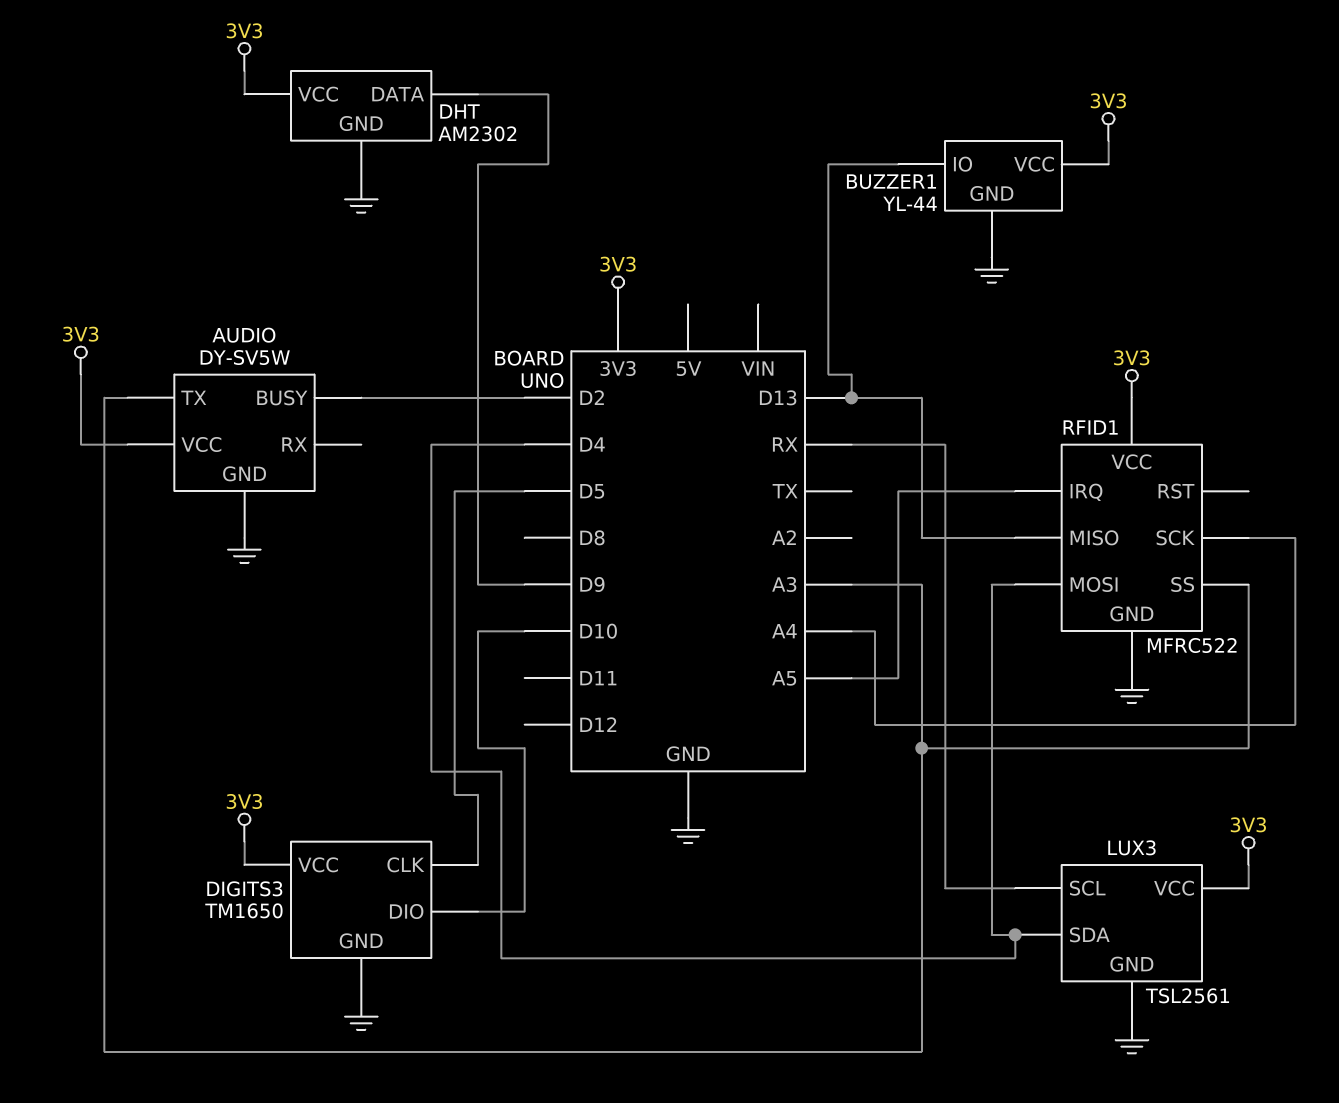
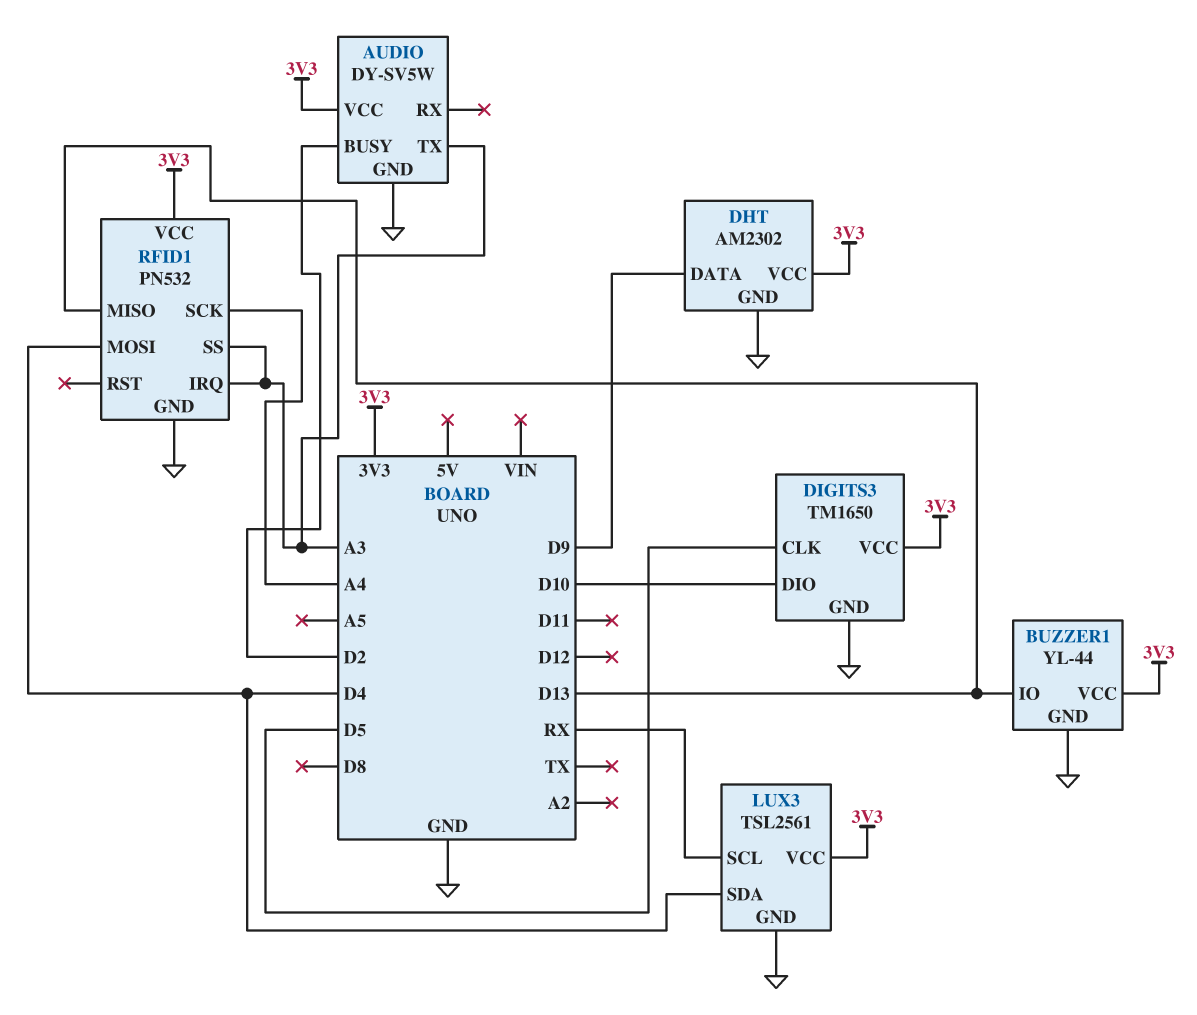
RFID1: MFRC522 -> PN532
RFID1 pin IRQ: A5 -> A3

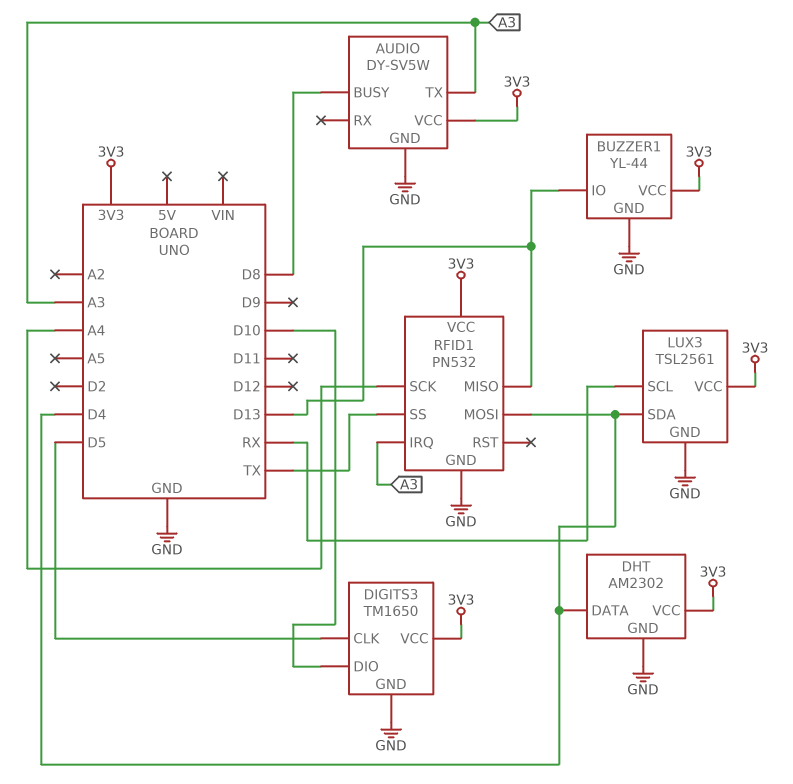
AUDIO pin BUSY: D2 -> D8
DHT pin DATA: D9 -> D4
RFID1 pin SS: A3 -> TX

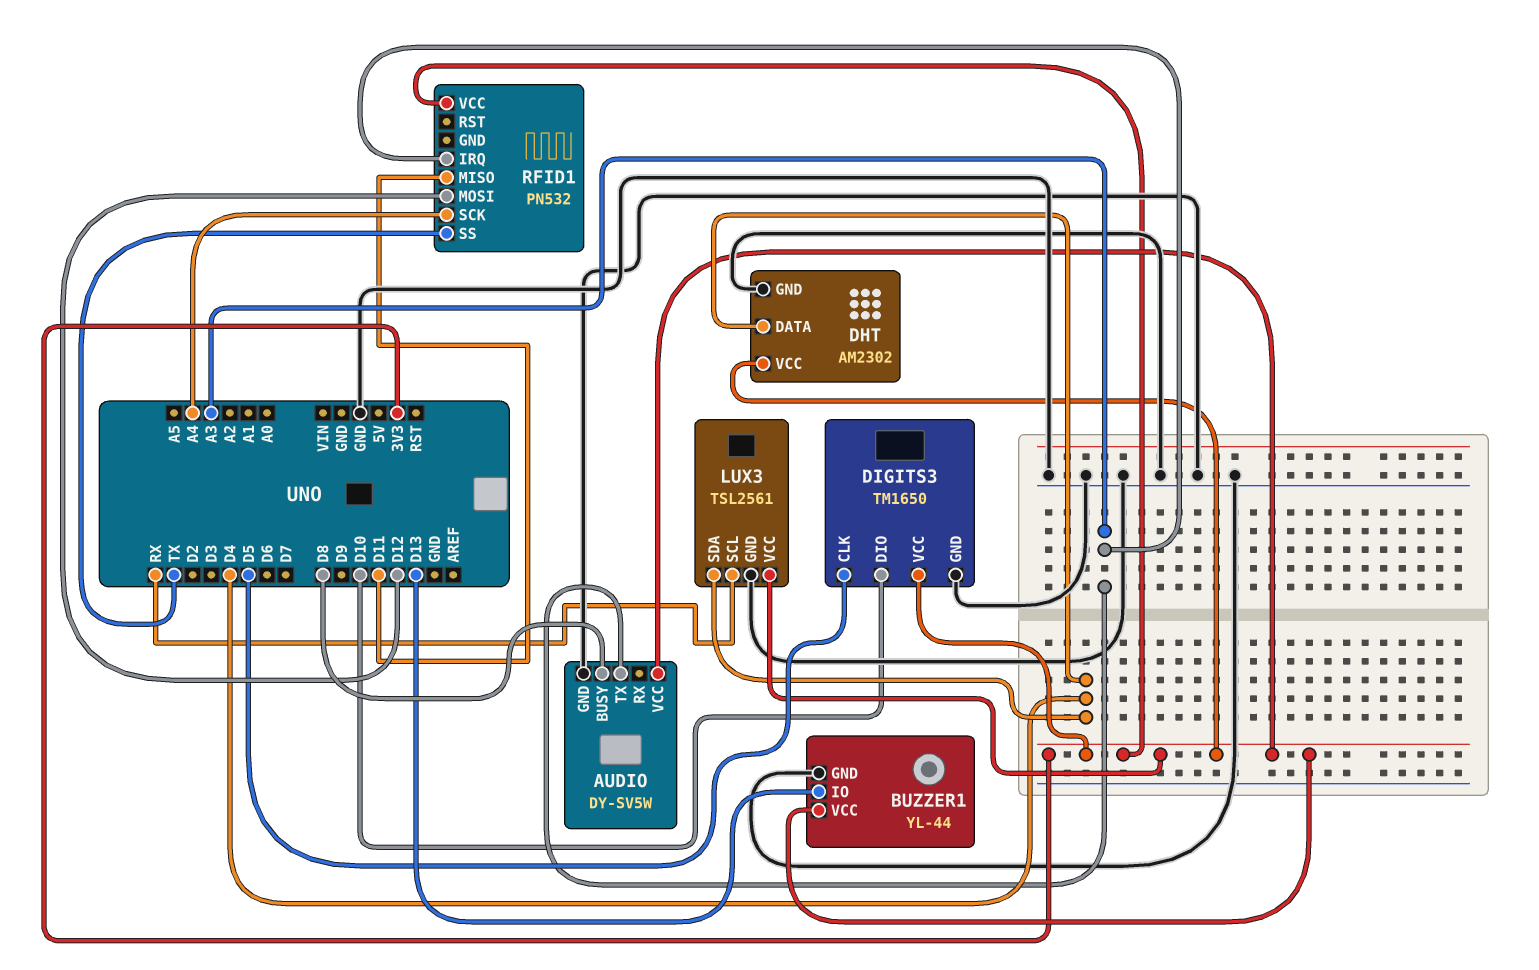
RFID1 pin GND: GND -> none
RFID1 pin MISO: D13 -> D11
RFID1 pin MOSI: D4 -> D12

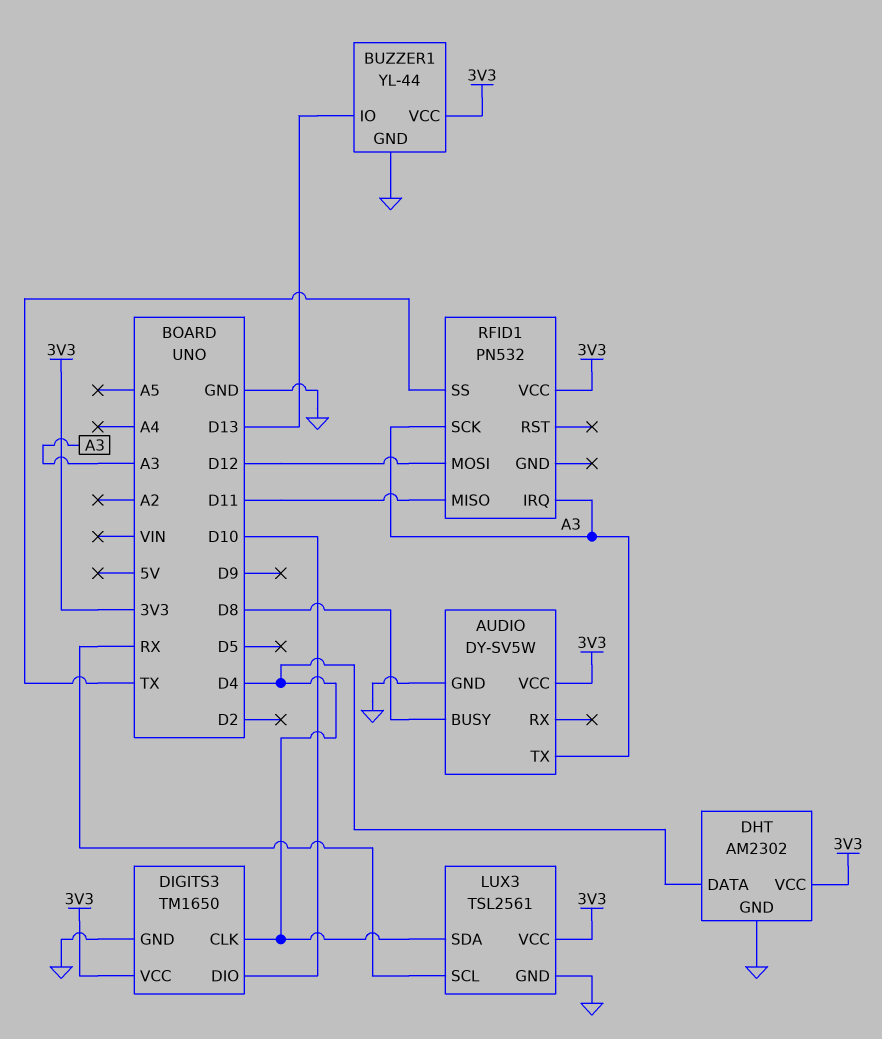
DIGITS3 pin CLK: D5 -> D4
RFID1 pin SCK: A4 -> A3

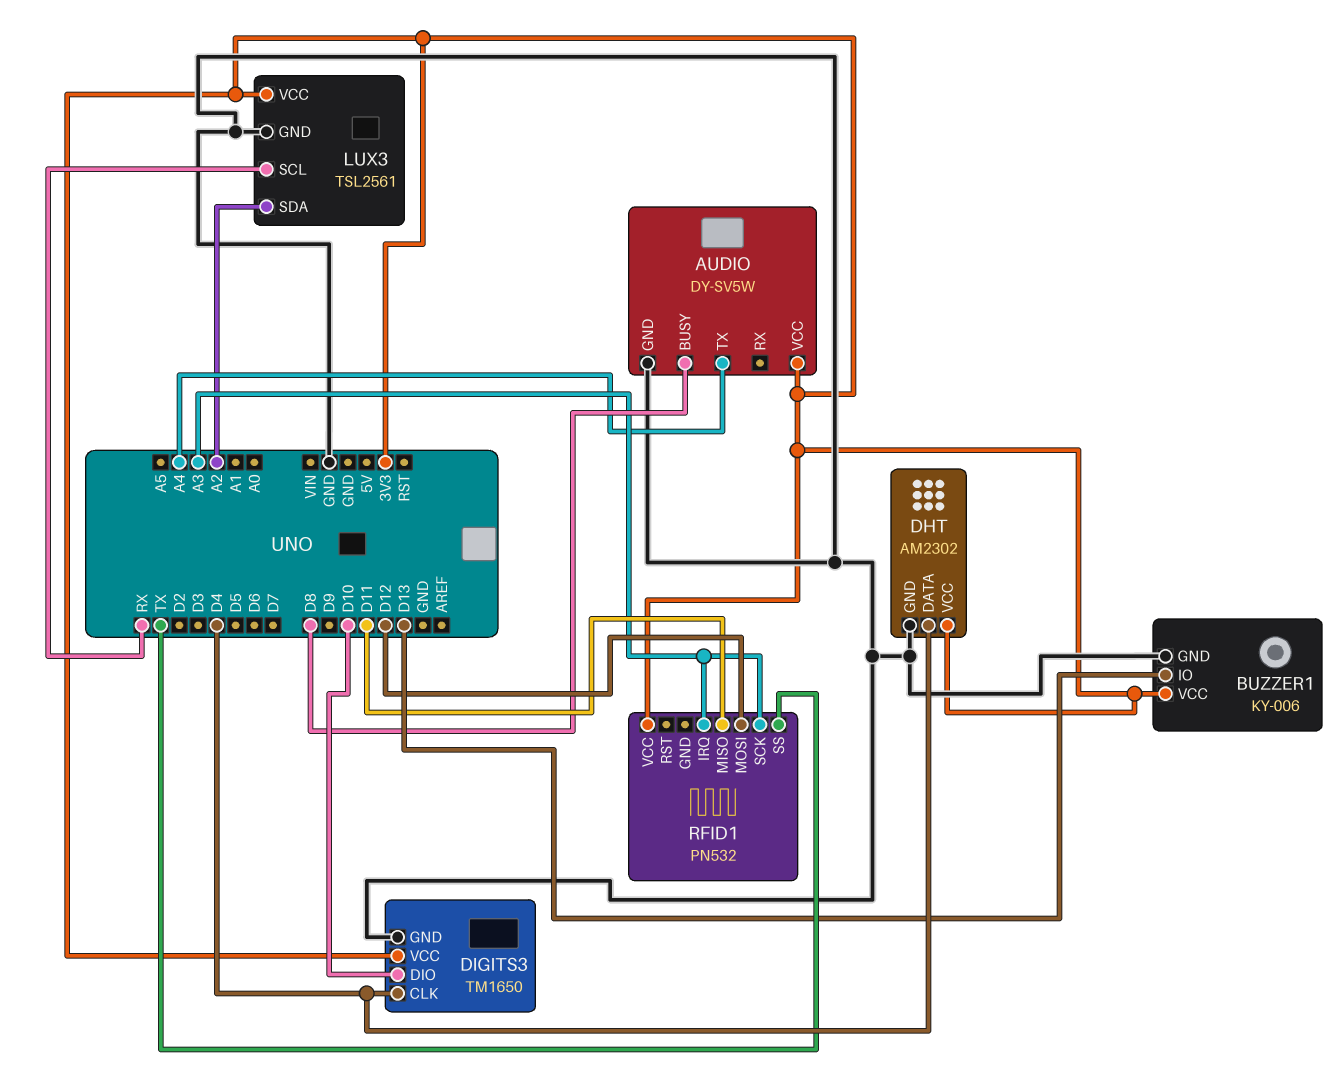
AUDIO pin TX: A3 -> A4
BUZZER1: YL-44 -> KY-006
LUX3 pin SDA: D4 -> A2

